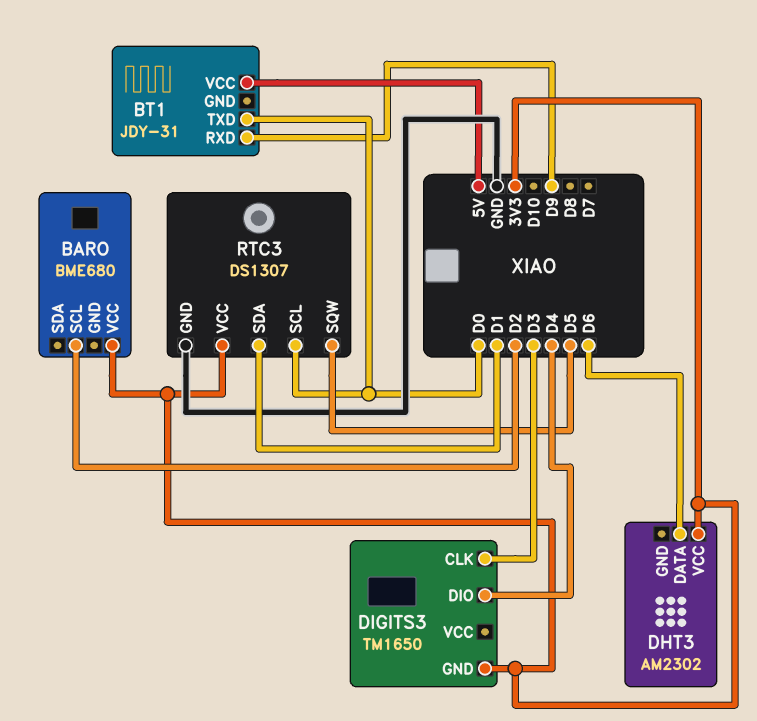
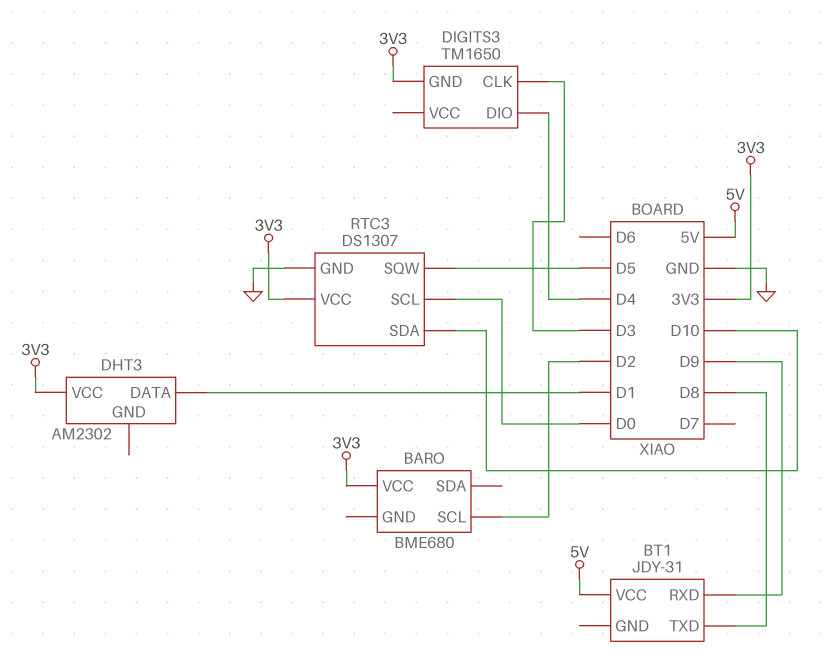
BT1 pin TXD: D0 -> D8
DHT3 pin DATA: D6 -> D1
RTC3 pin SDA: D1 -> D10

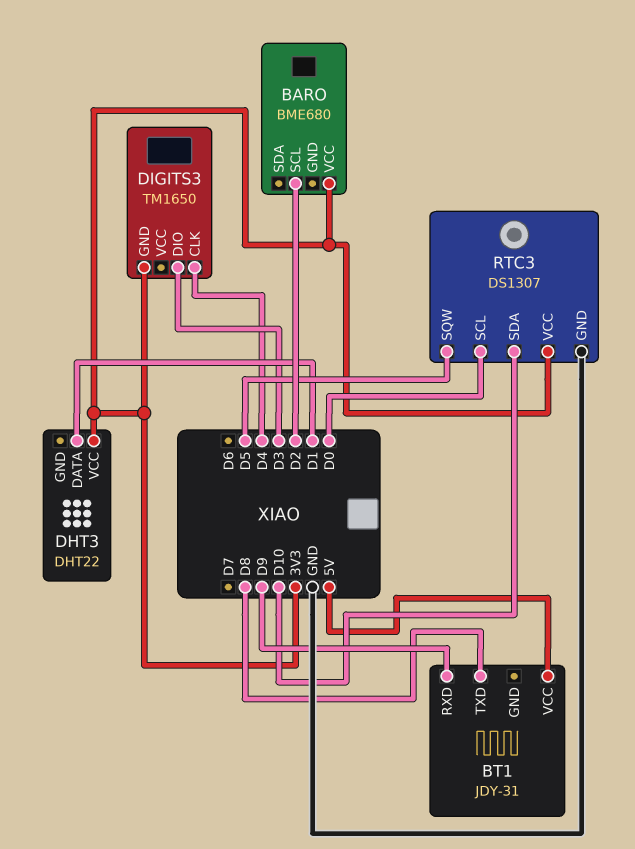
DHT3: AM2302 -> DHT22
DIGITS3 pin CLK: D3 -> D4
DIGITS3 pin DIO: D4 -> D3

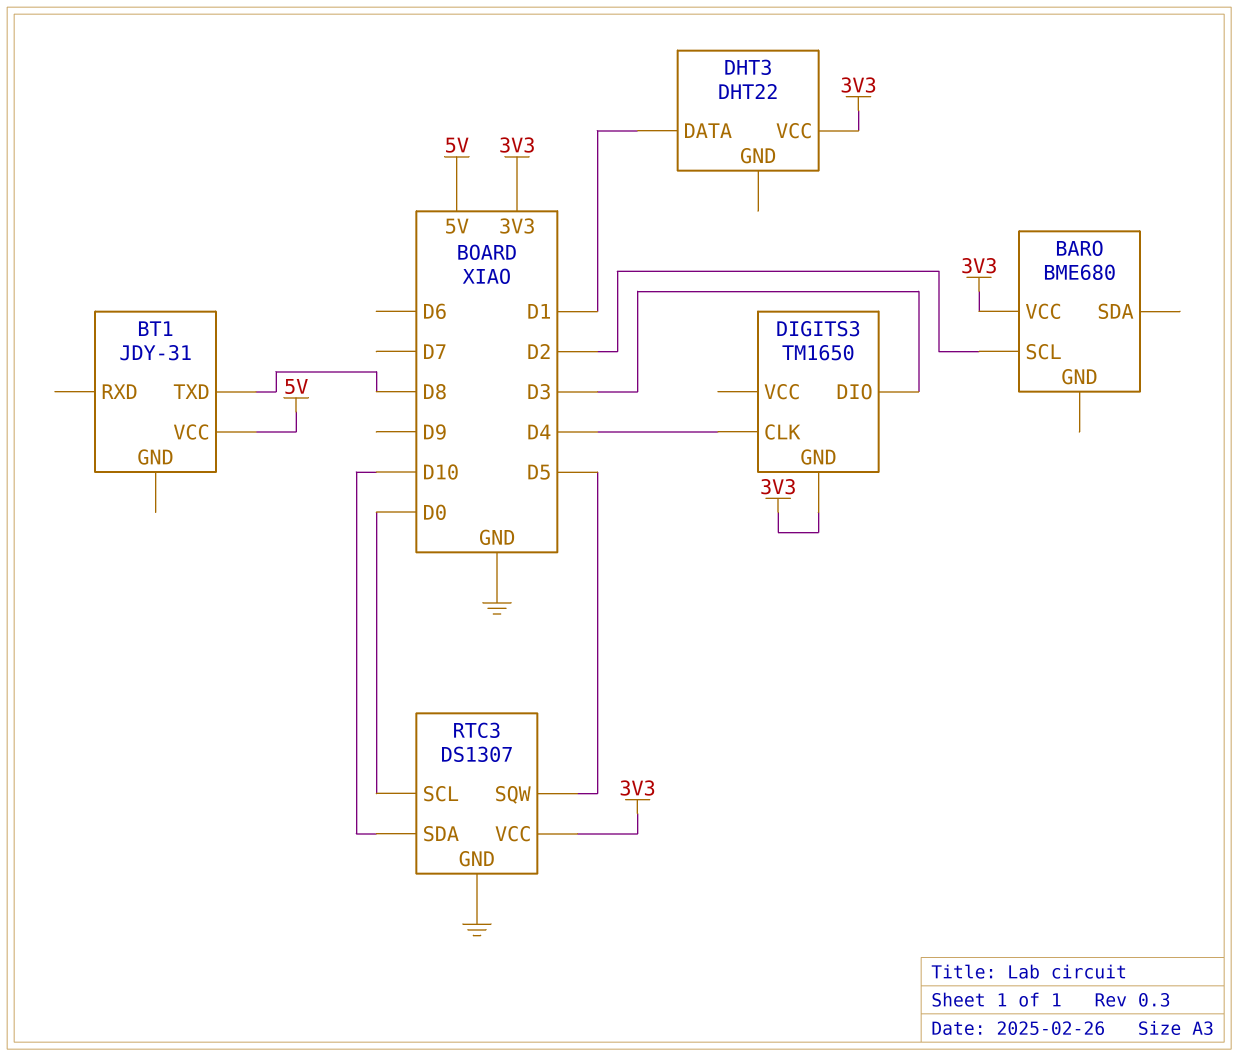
BT1 pin RXD: D9 -> none

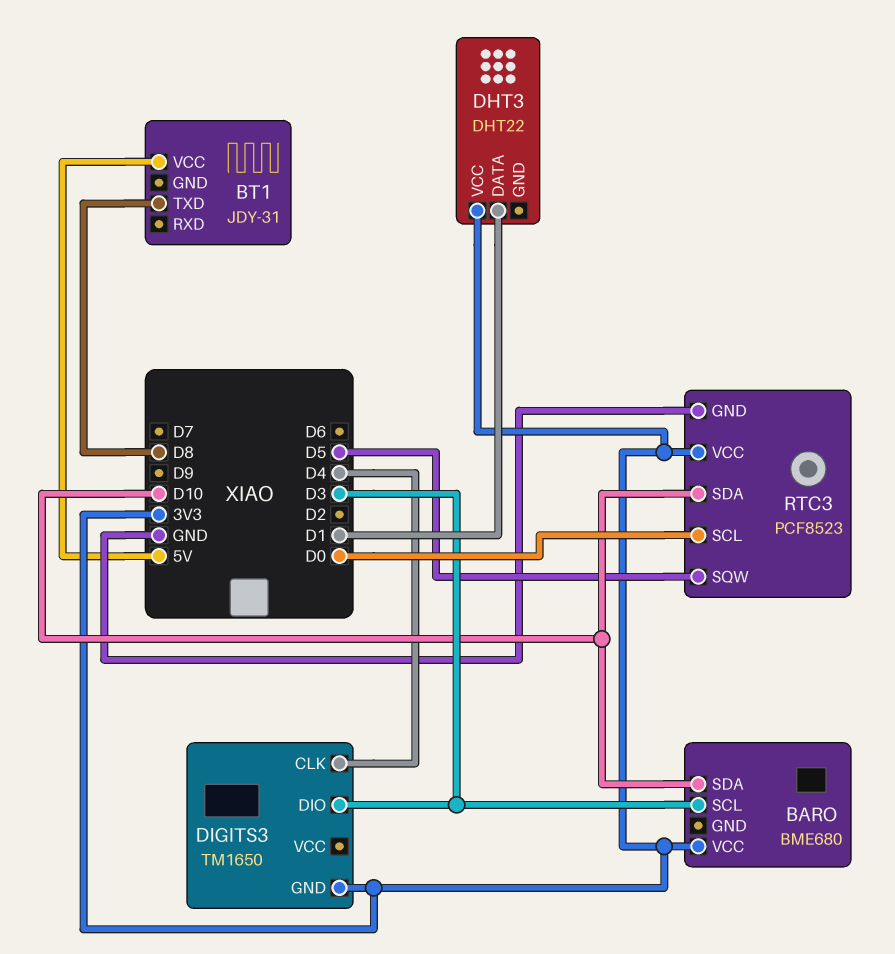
BARO pin SCL: D2 -> D3
BARO pin SDA: none -> D10
RTC3: DS1307 -> PCF8523

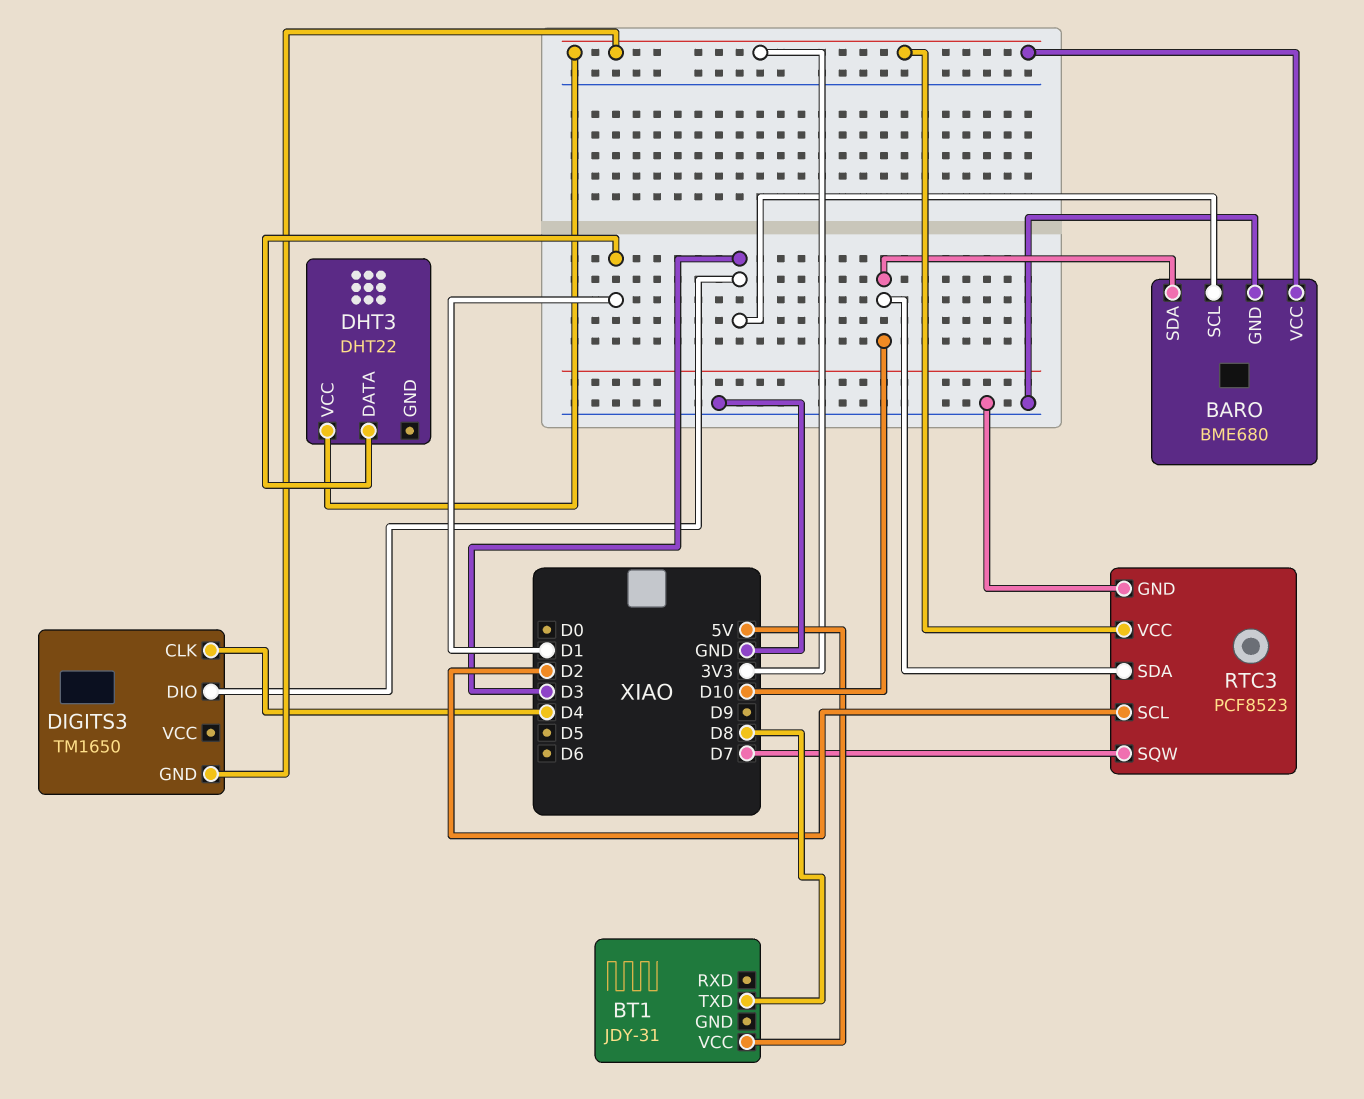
BARO pin GND: none -> GND
RTC3 pin SCL: D0 -> D2
RTC3 pin SQW: D5 -> D7

